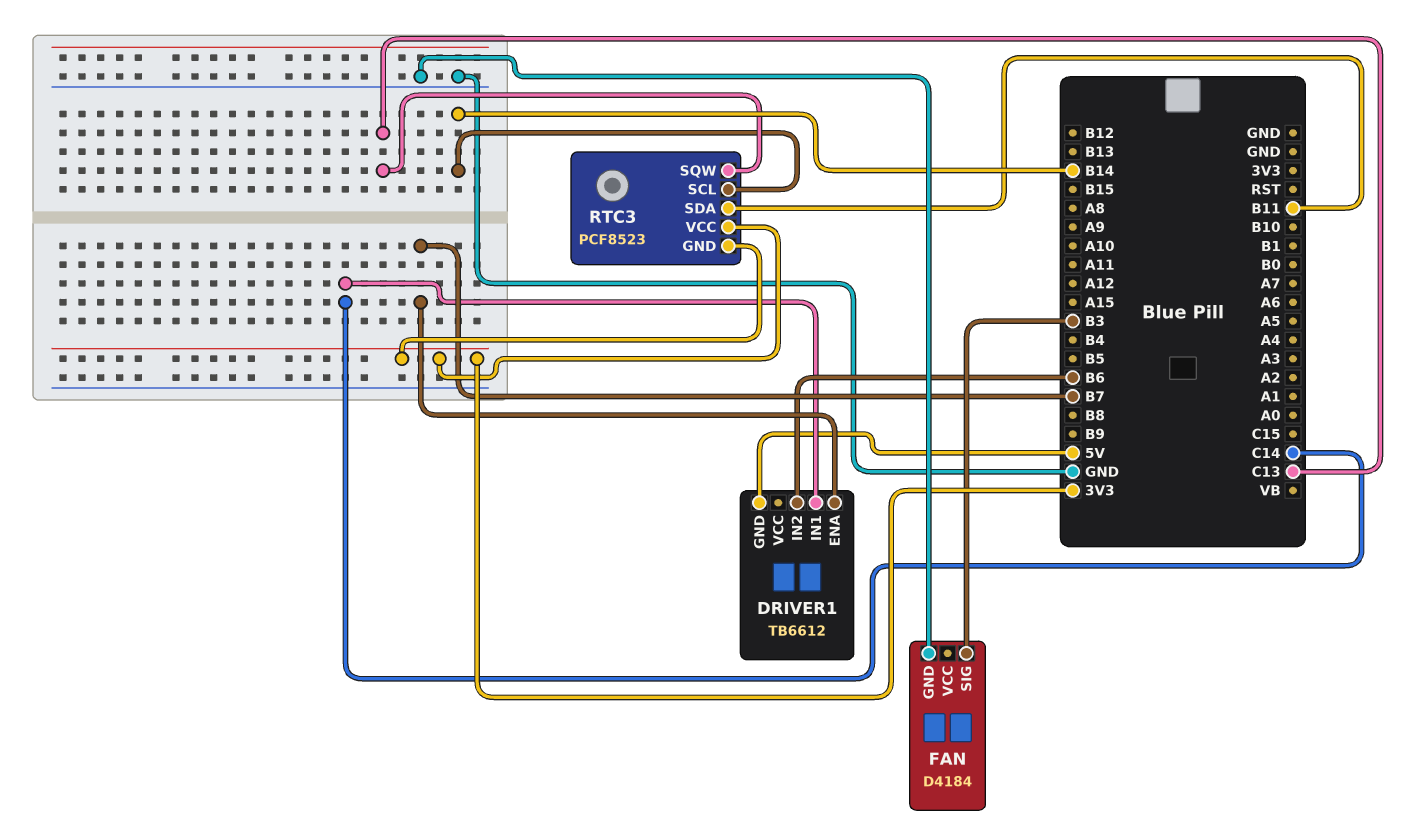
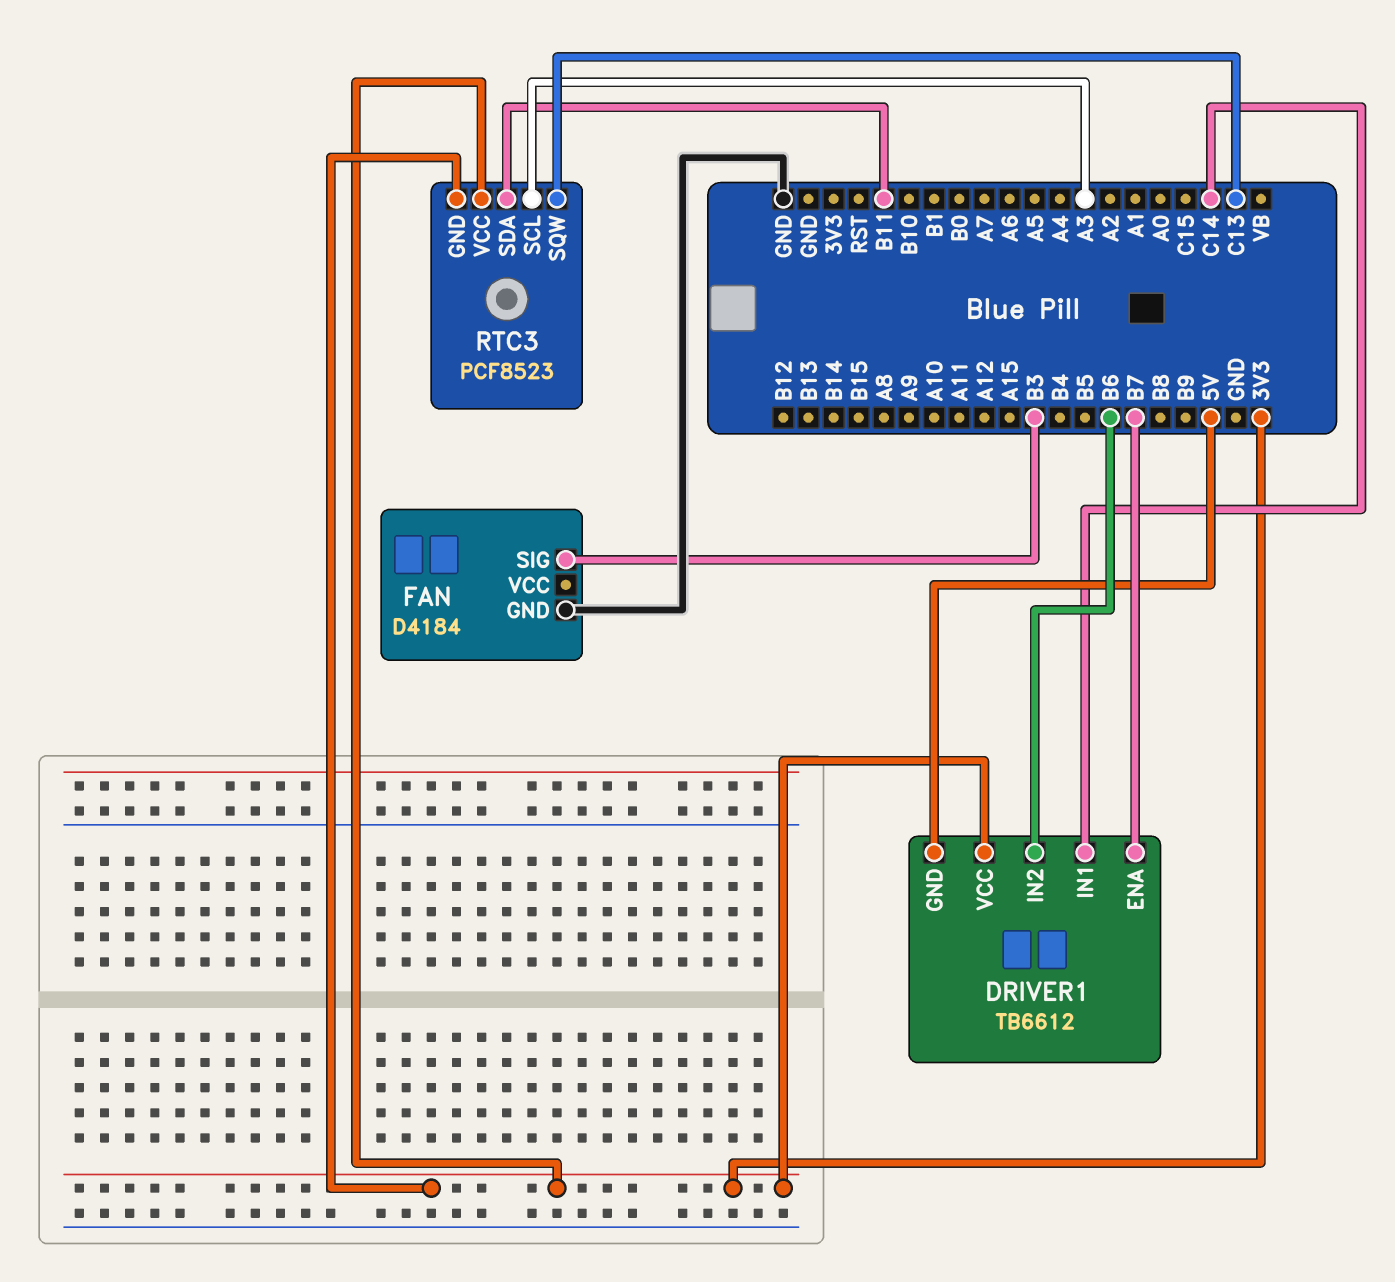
DRIVER1 pin VCC: none -> 3V3
RTC3 pin SCL: B14 -> A3

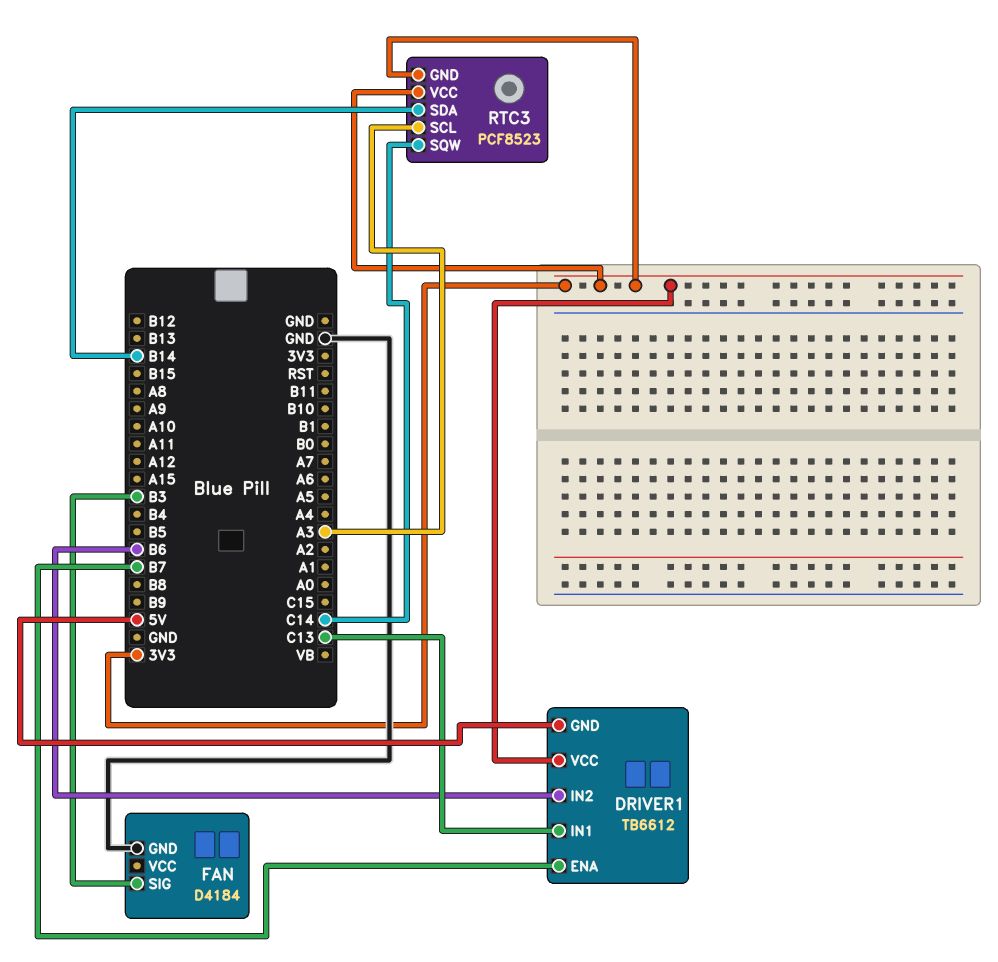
DRIVER1 pin IN1: C14 -> C13
RTC3 pin SDA: B11 -> B14
RTC3 pin SQW: C13 -> C14

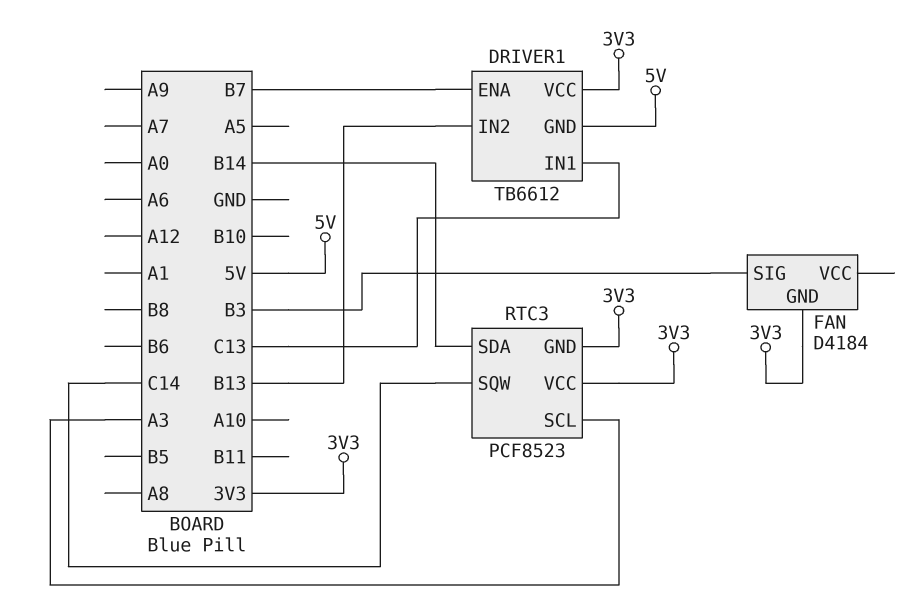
DRIVER1 pin IN2: B6 -> B13
FAN pin GND: GND -> 3V3

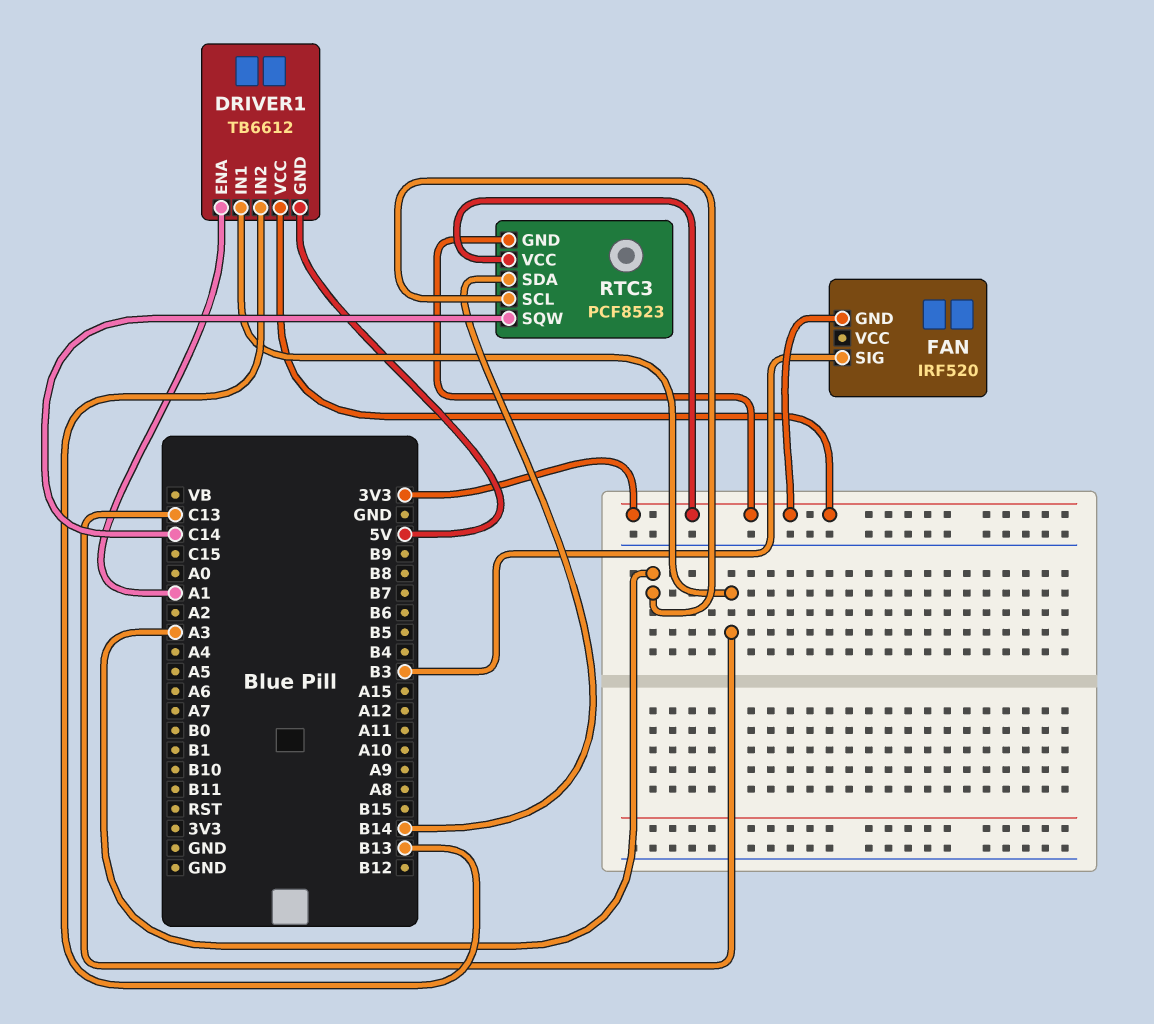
DRIVER1 pin ENA: B7 -> A1
FAN: D4184 -> IRF520

